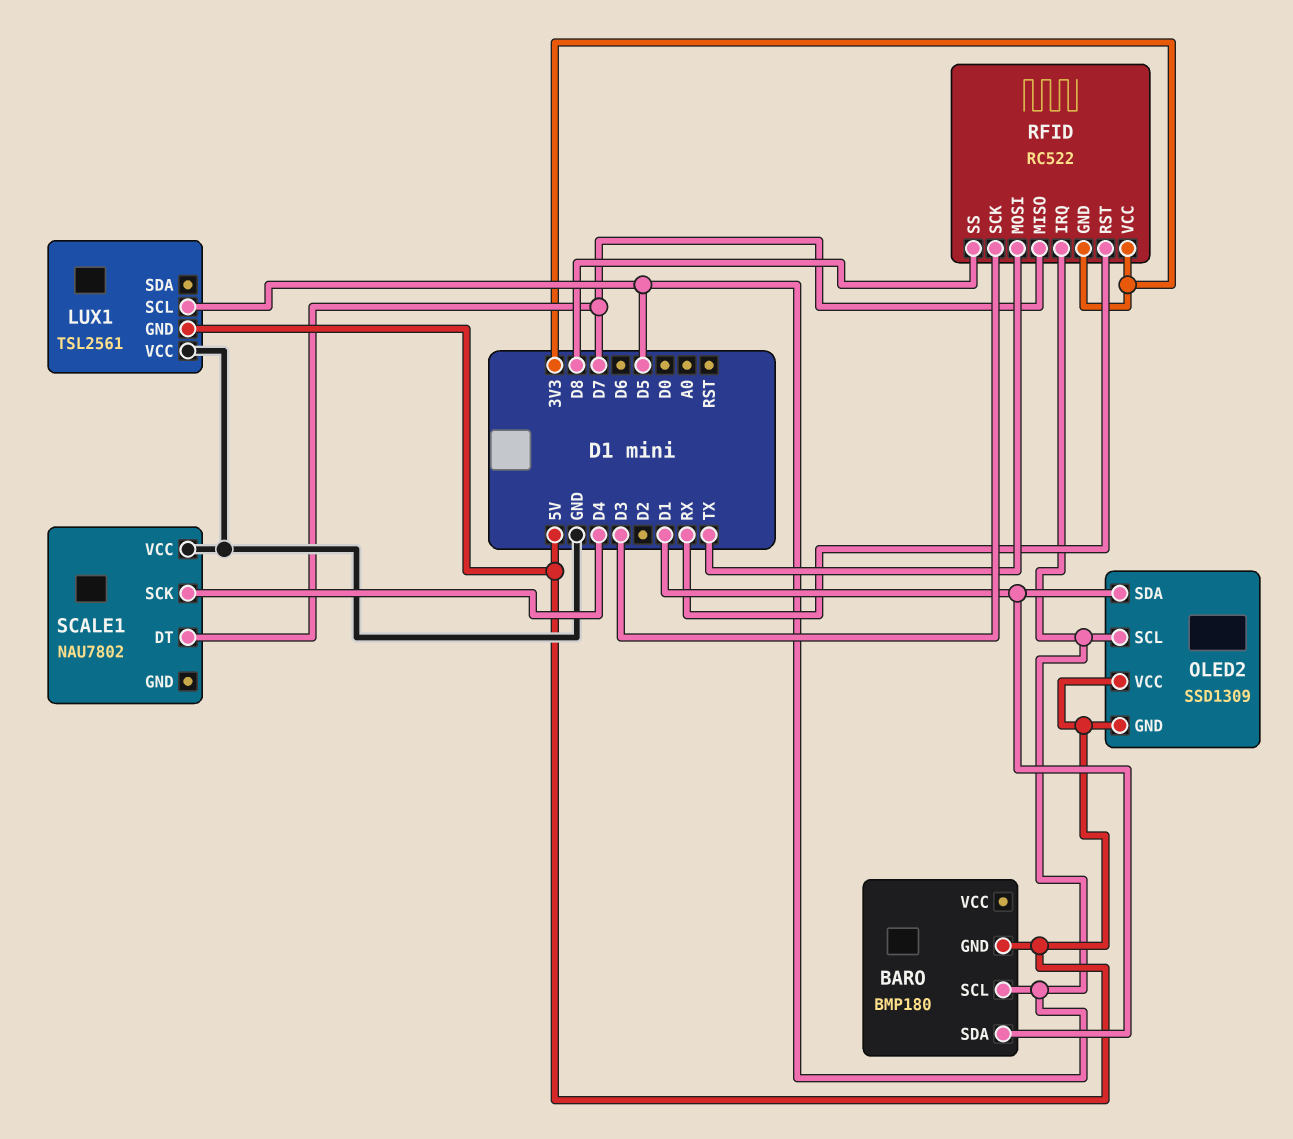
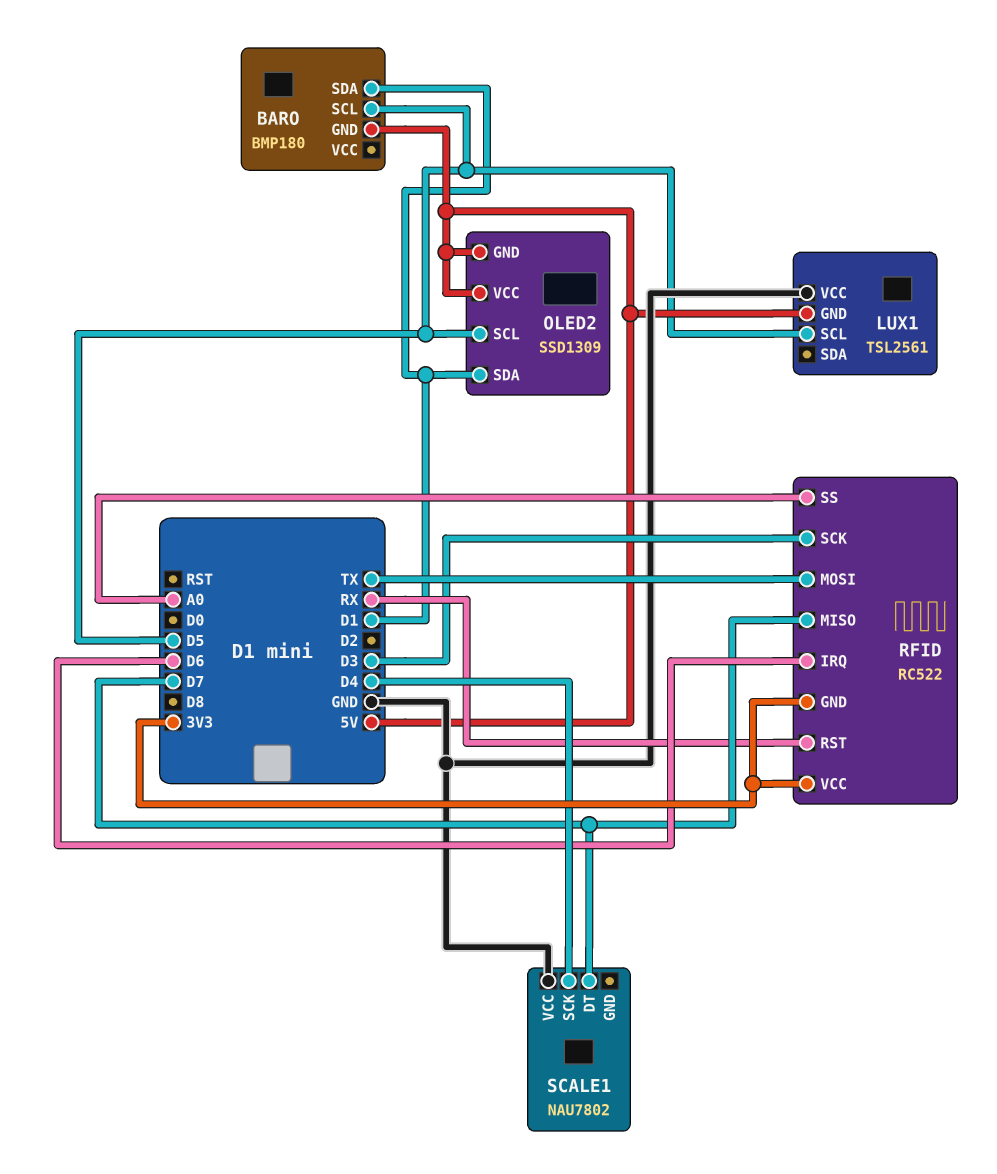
RFID pin IRQ: D5 -> D6
RFID pin SS: D8 -> A0

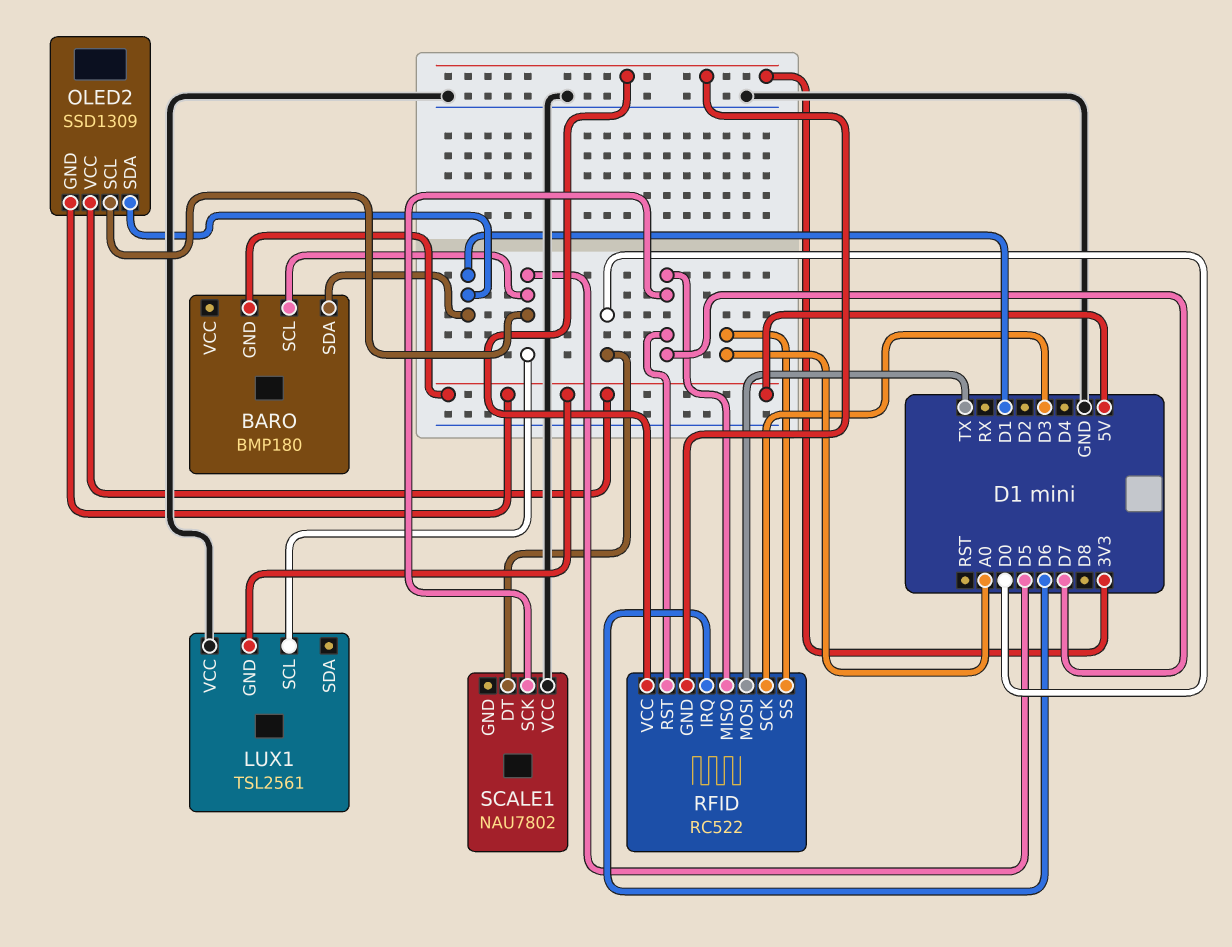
RFID pin RST: RX -> D7
SCALE1 pin DT: D7 -> D0
SCALE1 pin SCK: D4 -> D7

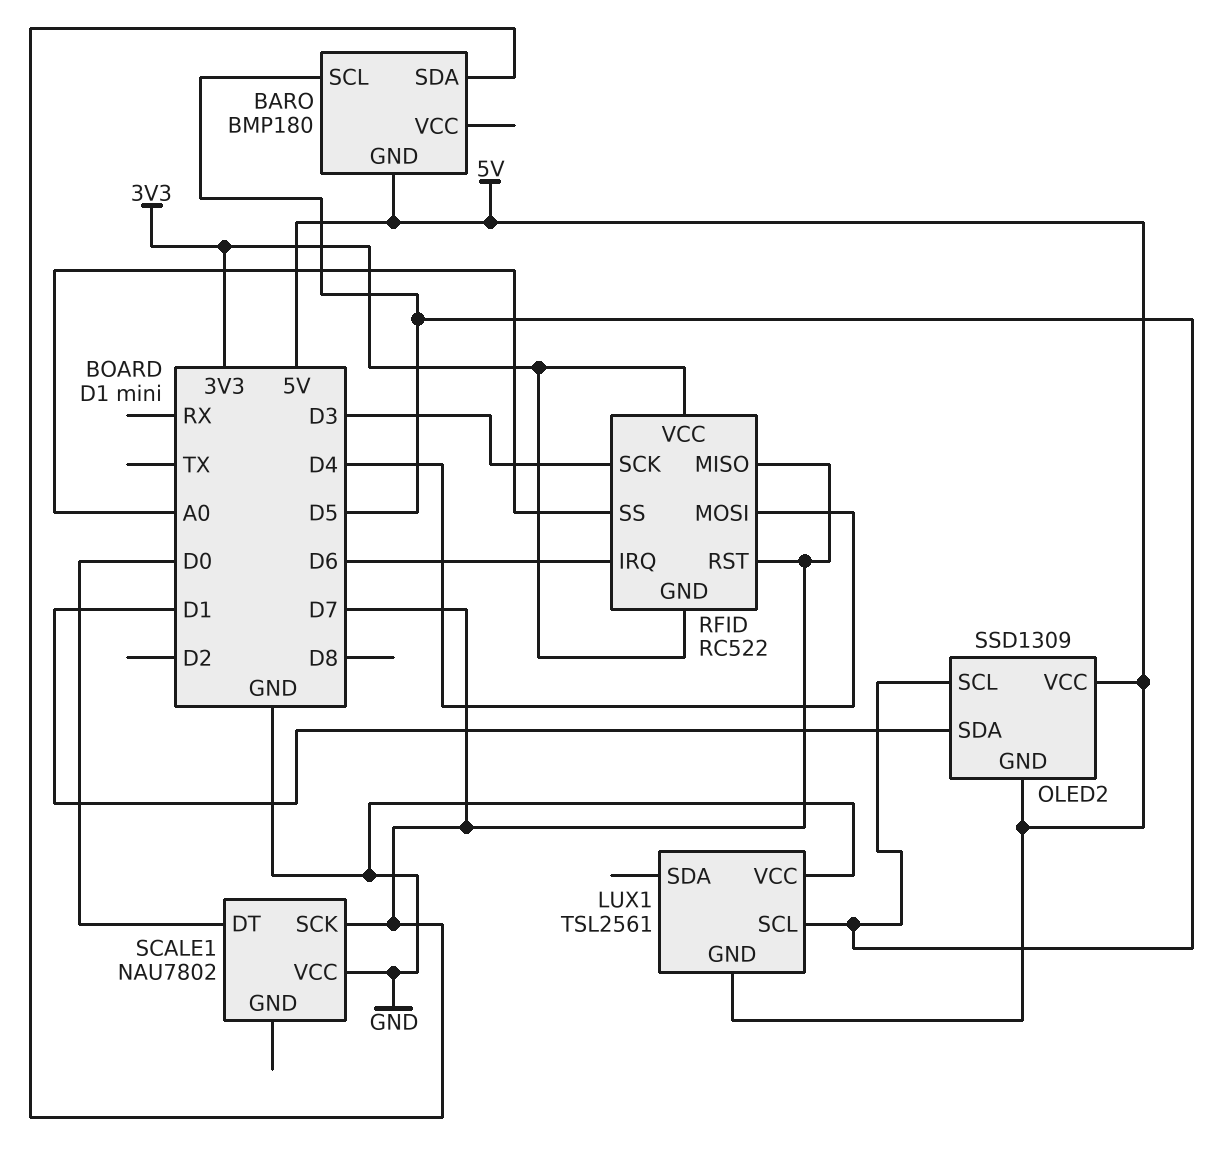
BARO pin SDA: D1 -> D7
RFID pin MOSI: TX -> D4

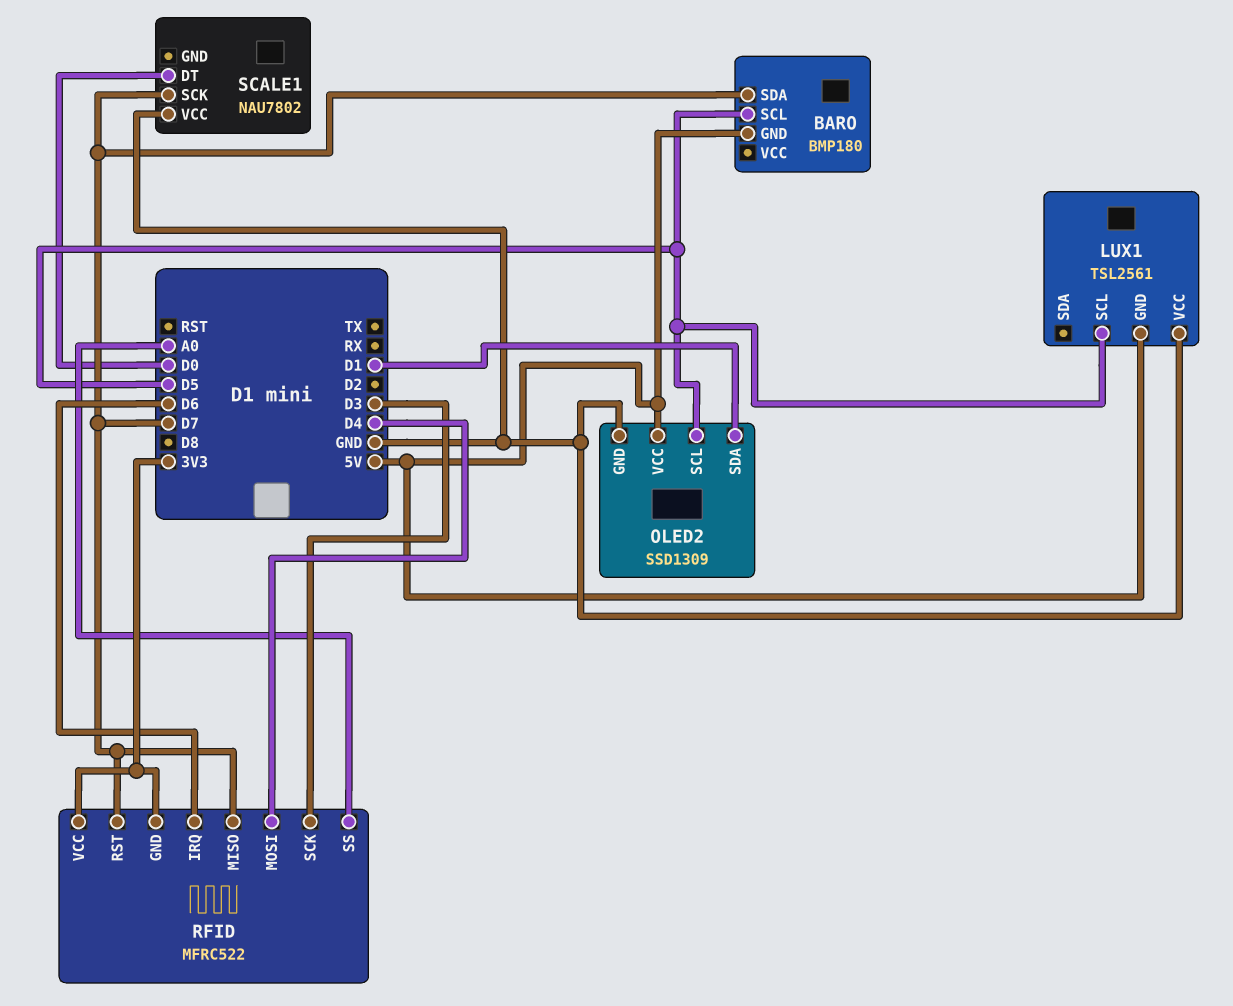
OLED2 pin GND: 5V -> GND
RFID: RC522 -> MFRC522

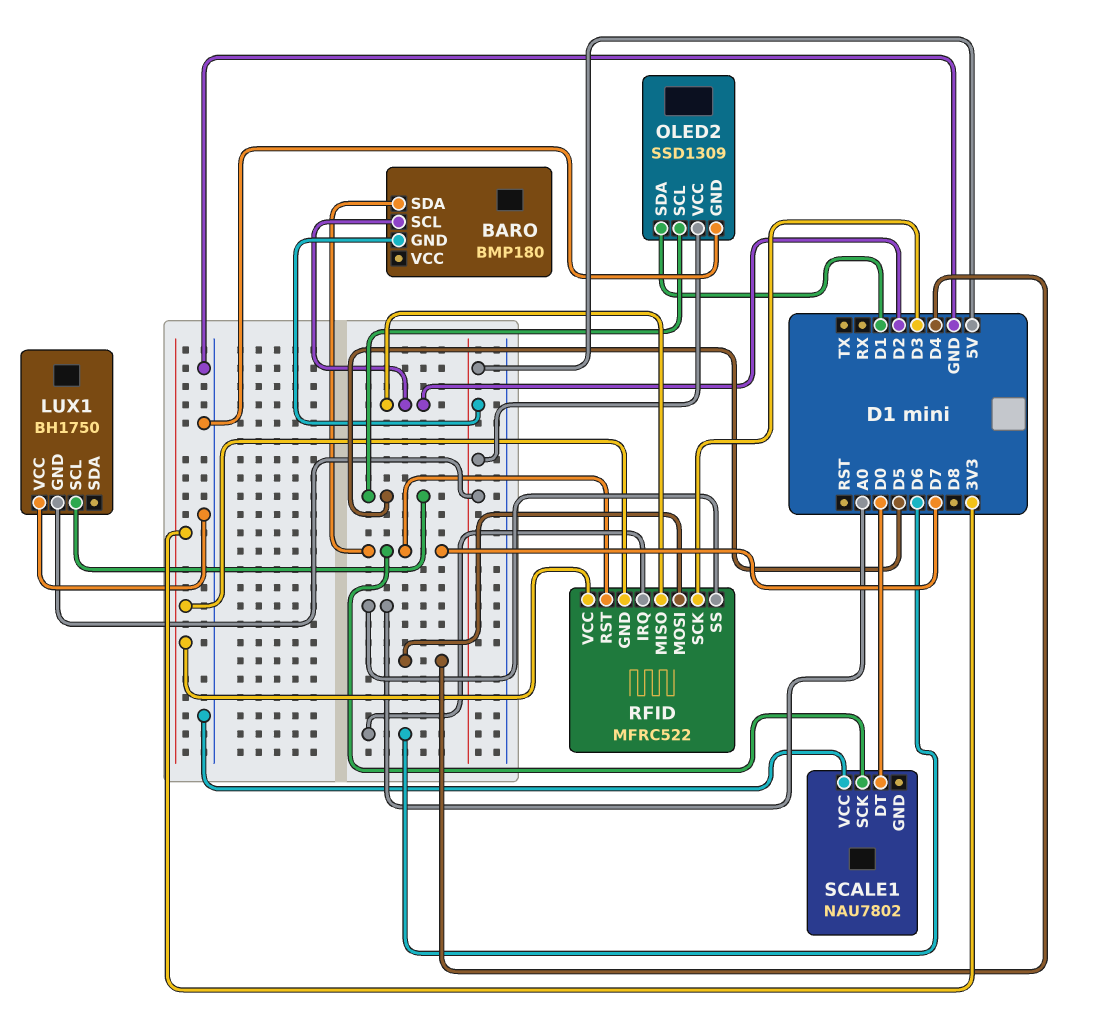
BARO pin SCL: D5 -> D2
LUX1: TSL2561 -> BH1750
RFID pin MISO: D7 -> D2

